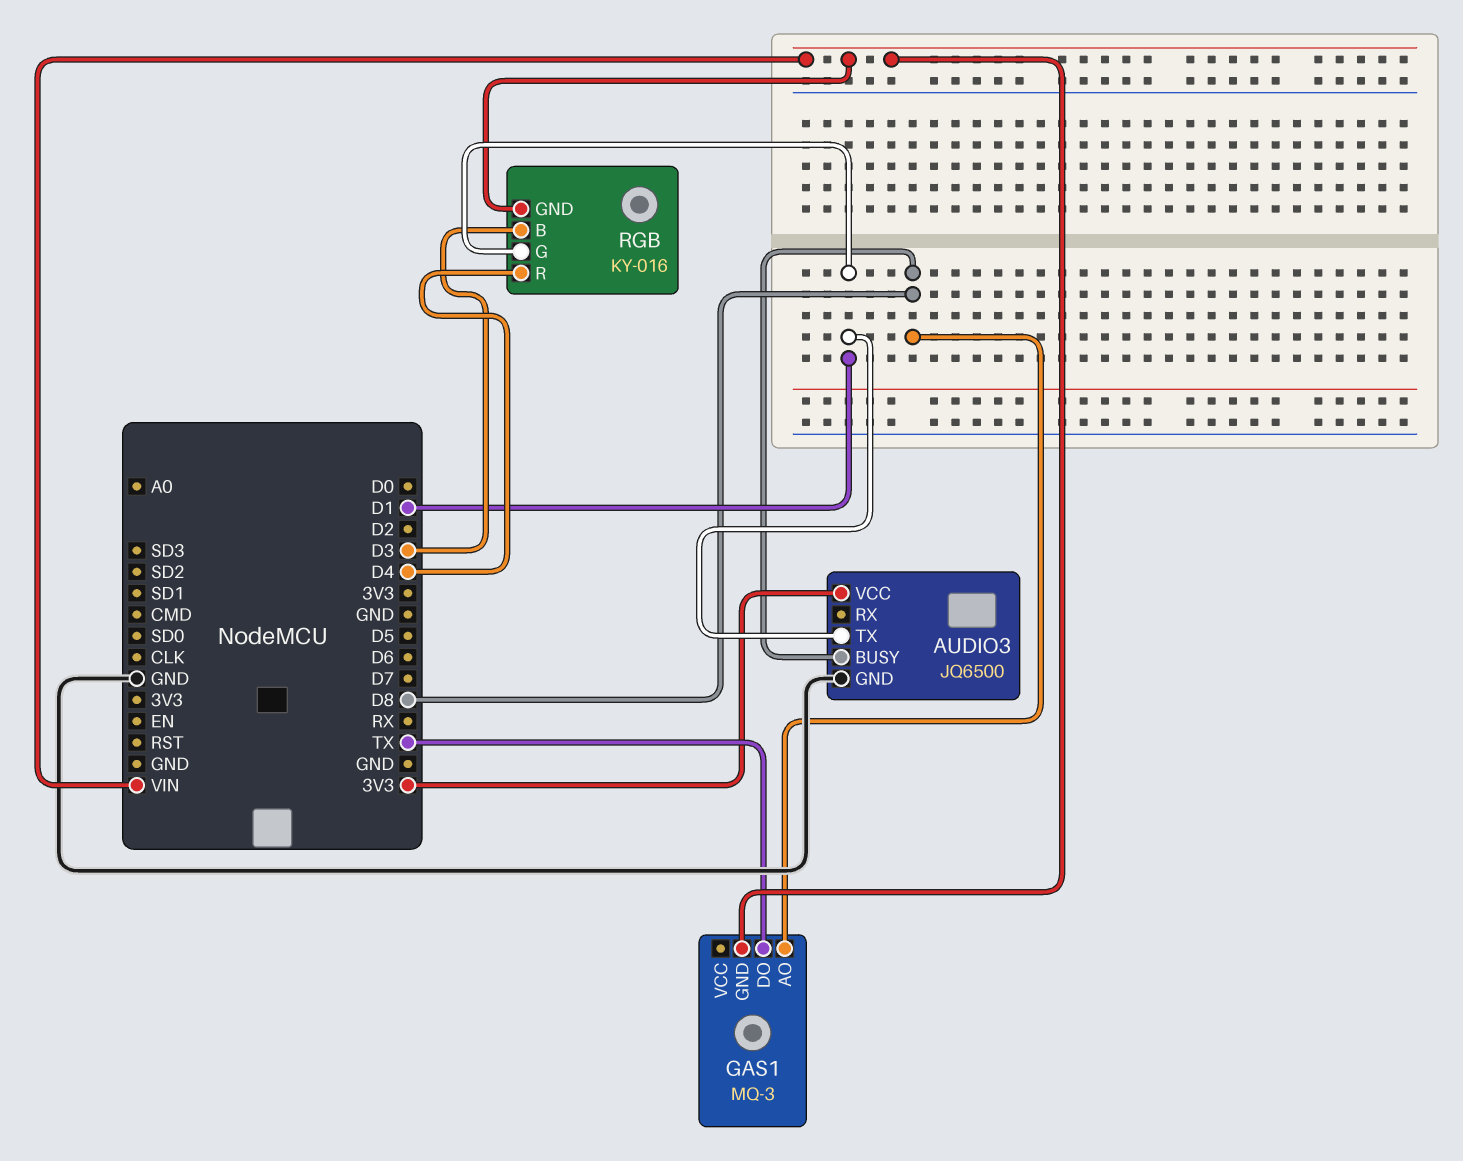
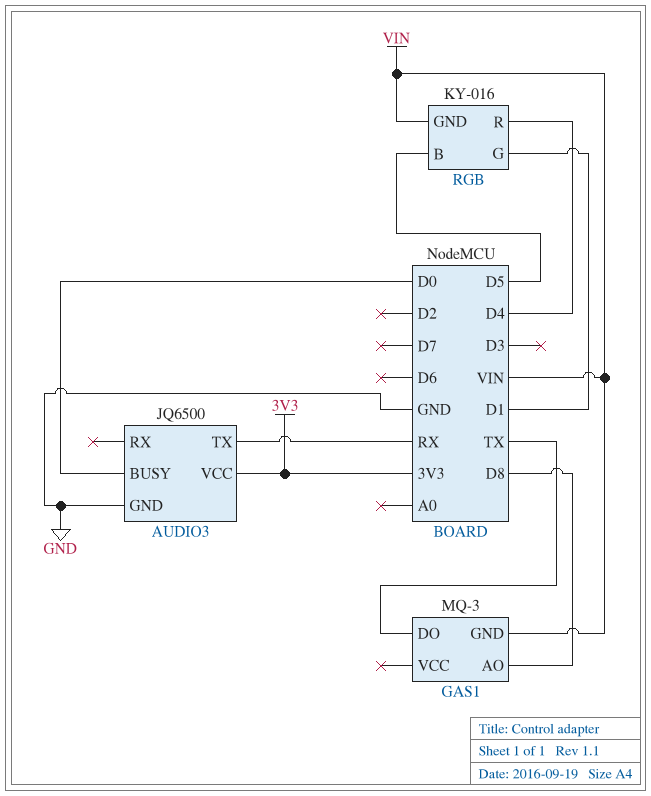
AUDIO3 pin BUSY: D8 -> D0
AUDIO3 pin TX: D1 -> RX
RGB pin B: D3 -> D5

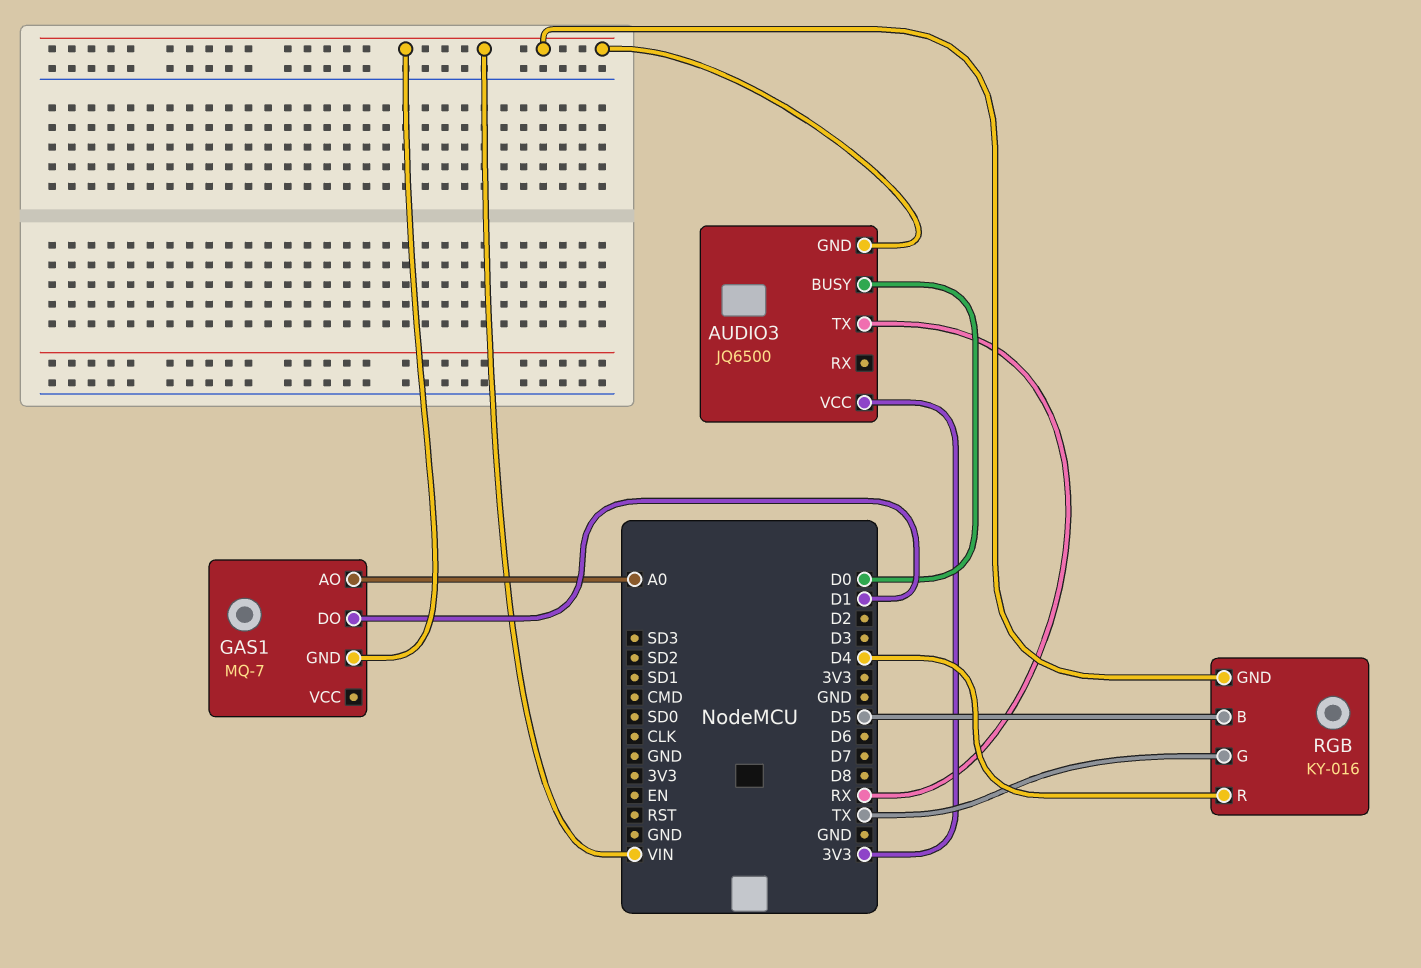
AUDIO3 pin GND: GND -> VIN
GAS1: MQ-3 -> MQ-7
GAS1 pin AO: D8 -> A0
GAS1 pin DO: TX -> D1
RGB pin G: D1 -> TX

